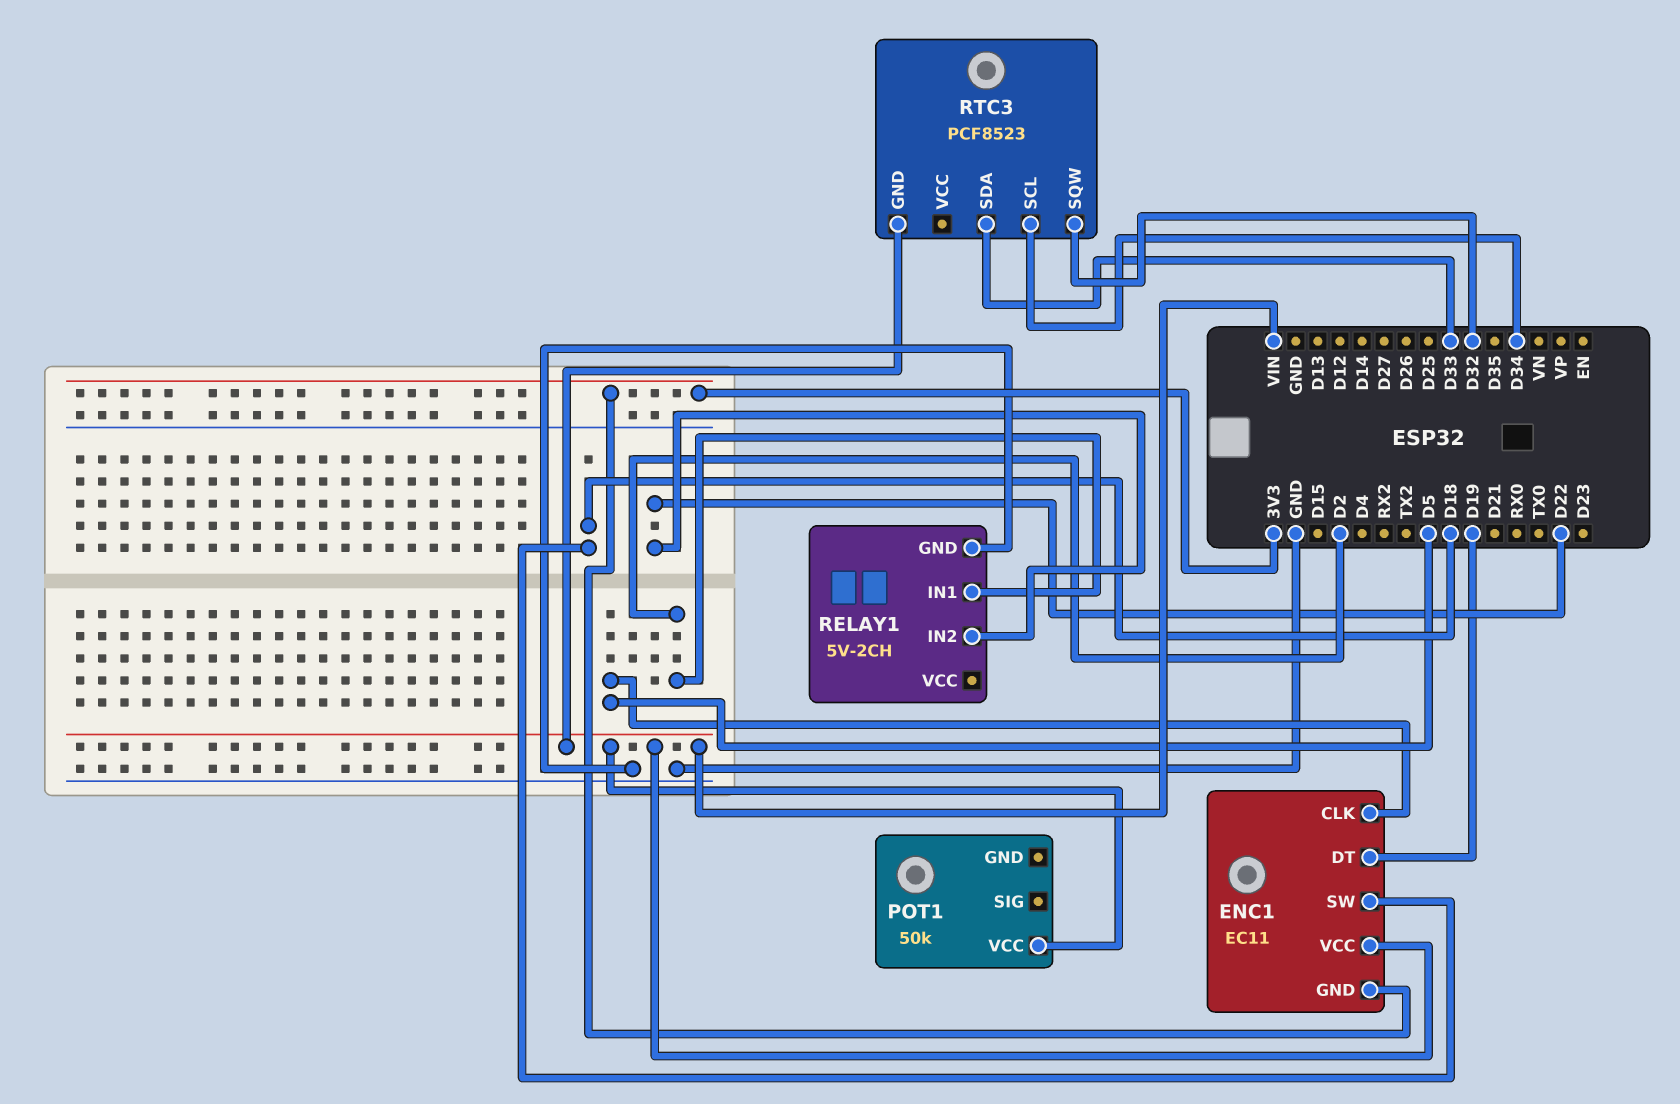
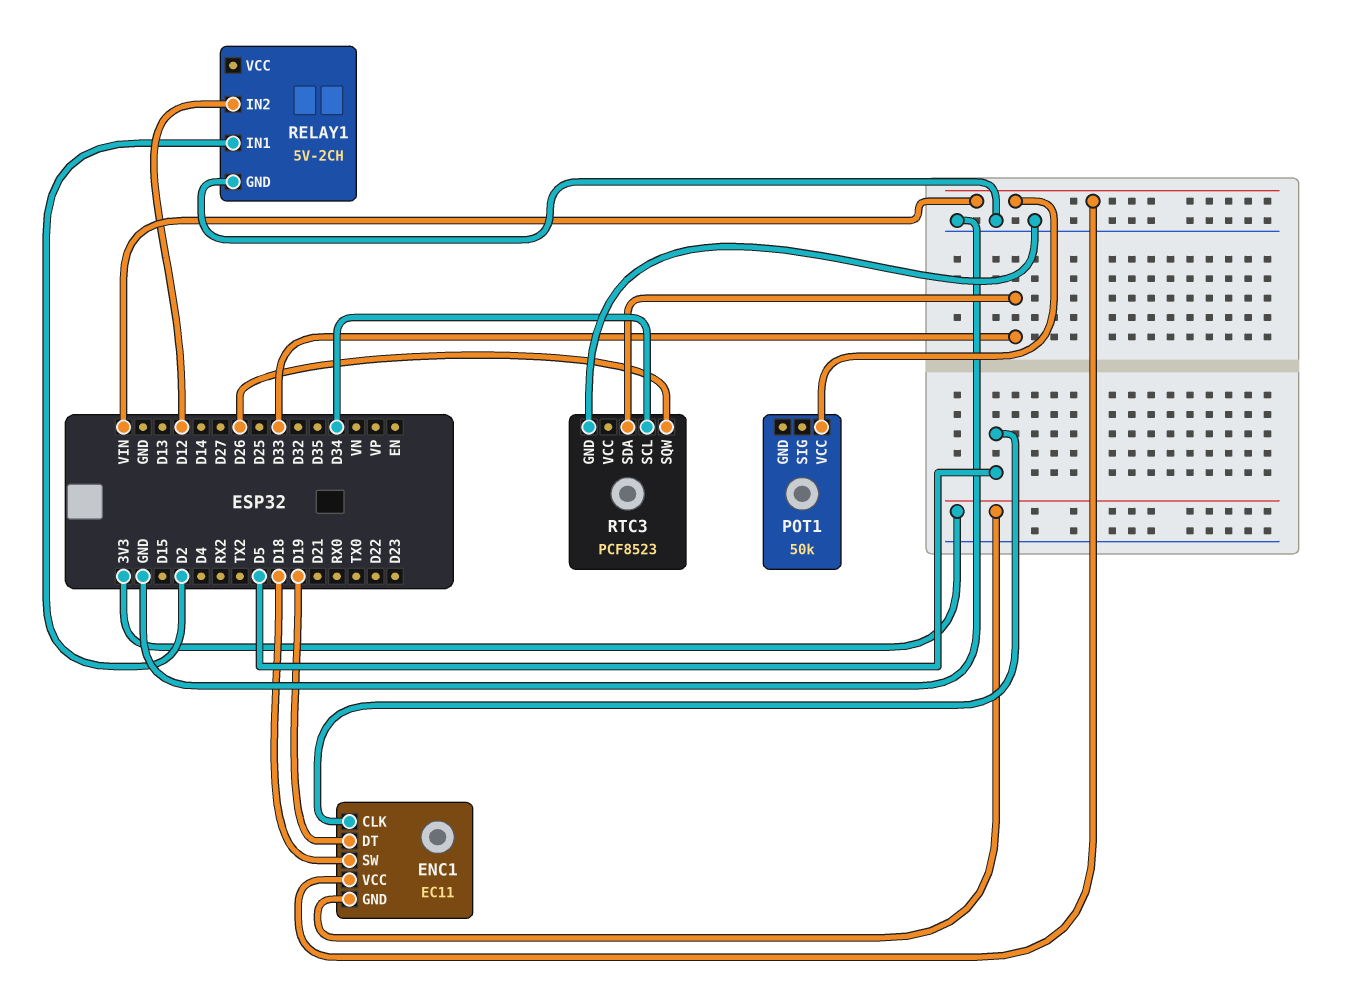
RELAY1 pin IN2: D22 -> D12
RTC3 pin GND: VIN -> GND
RTC3 pin SQW: D32 -> D26

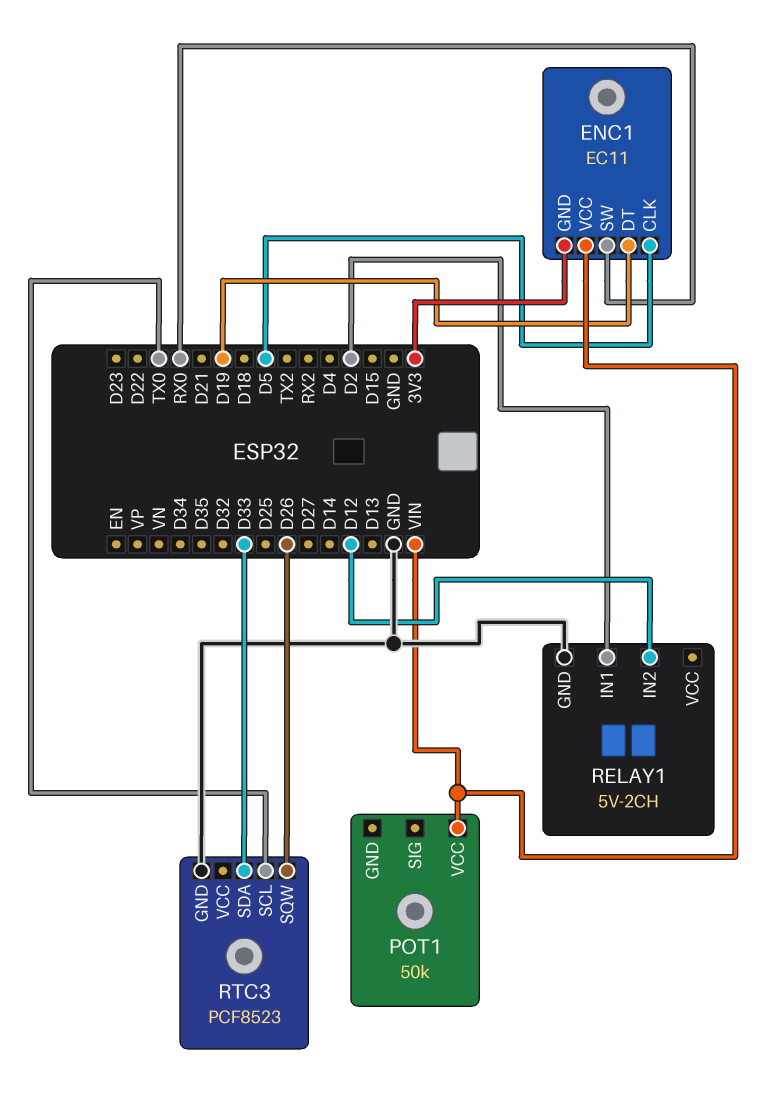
ENC1 pin SW: D18 -> RX0
RTC3 pin SCL: D34 -> TX0

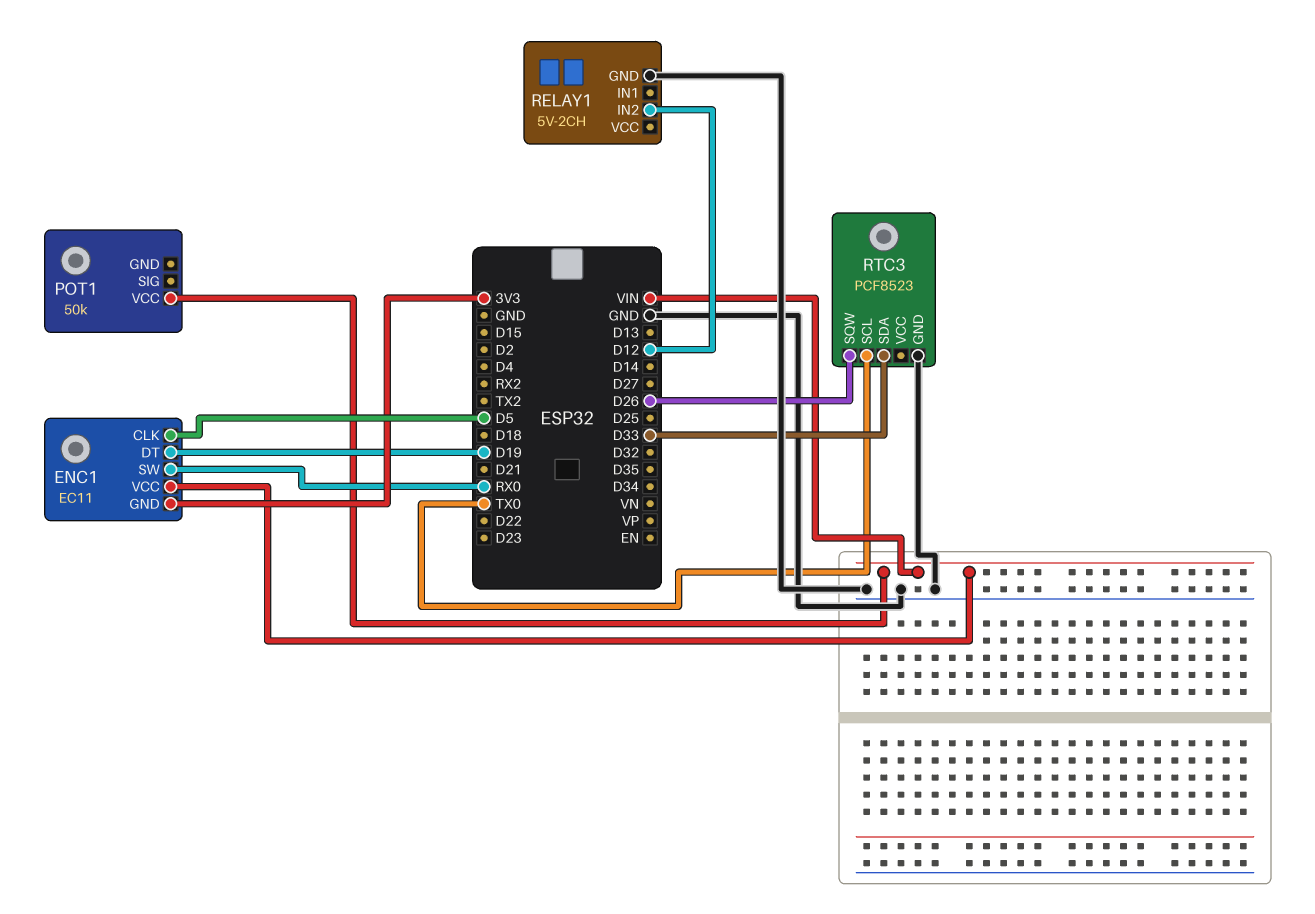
RELAY1 pin IN1: D2 -> none

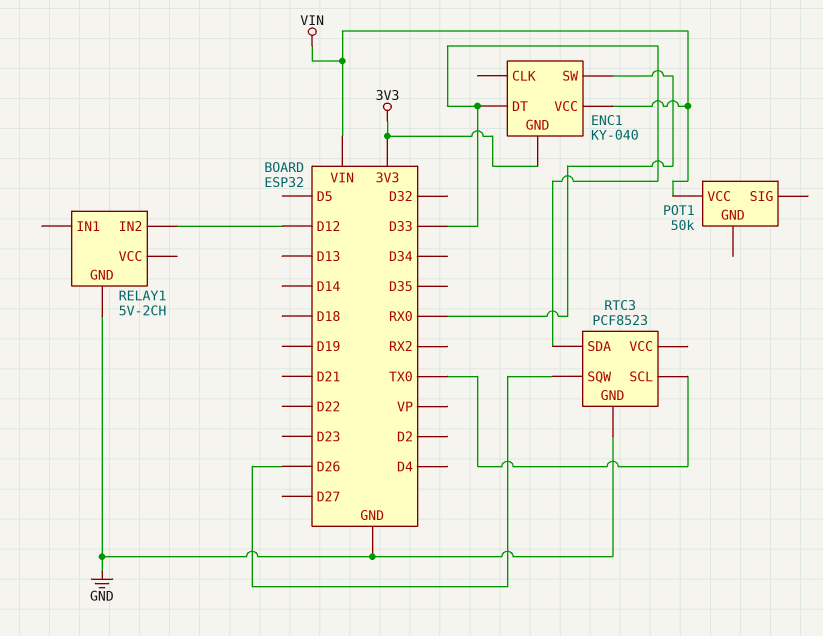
ENC1: EC11 -> KY-040
ENC1 pin CLK: D5 -> none
ENC1 pin DT: D19 -> D33

